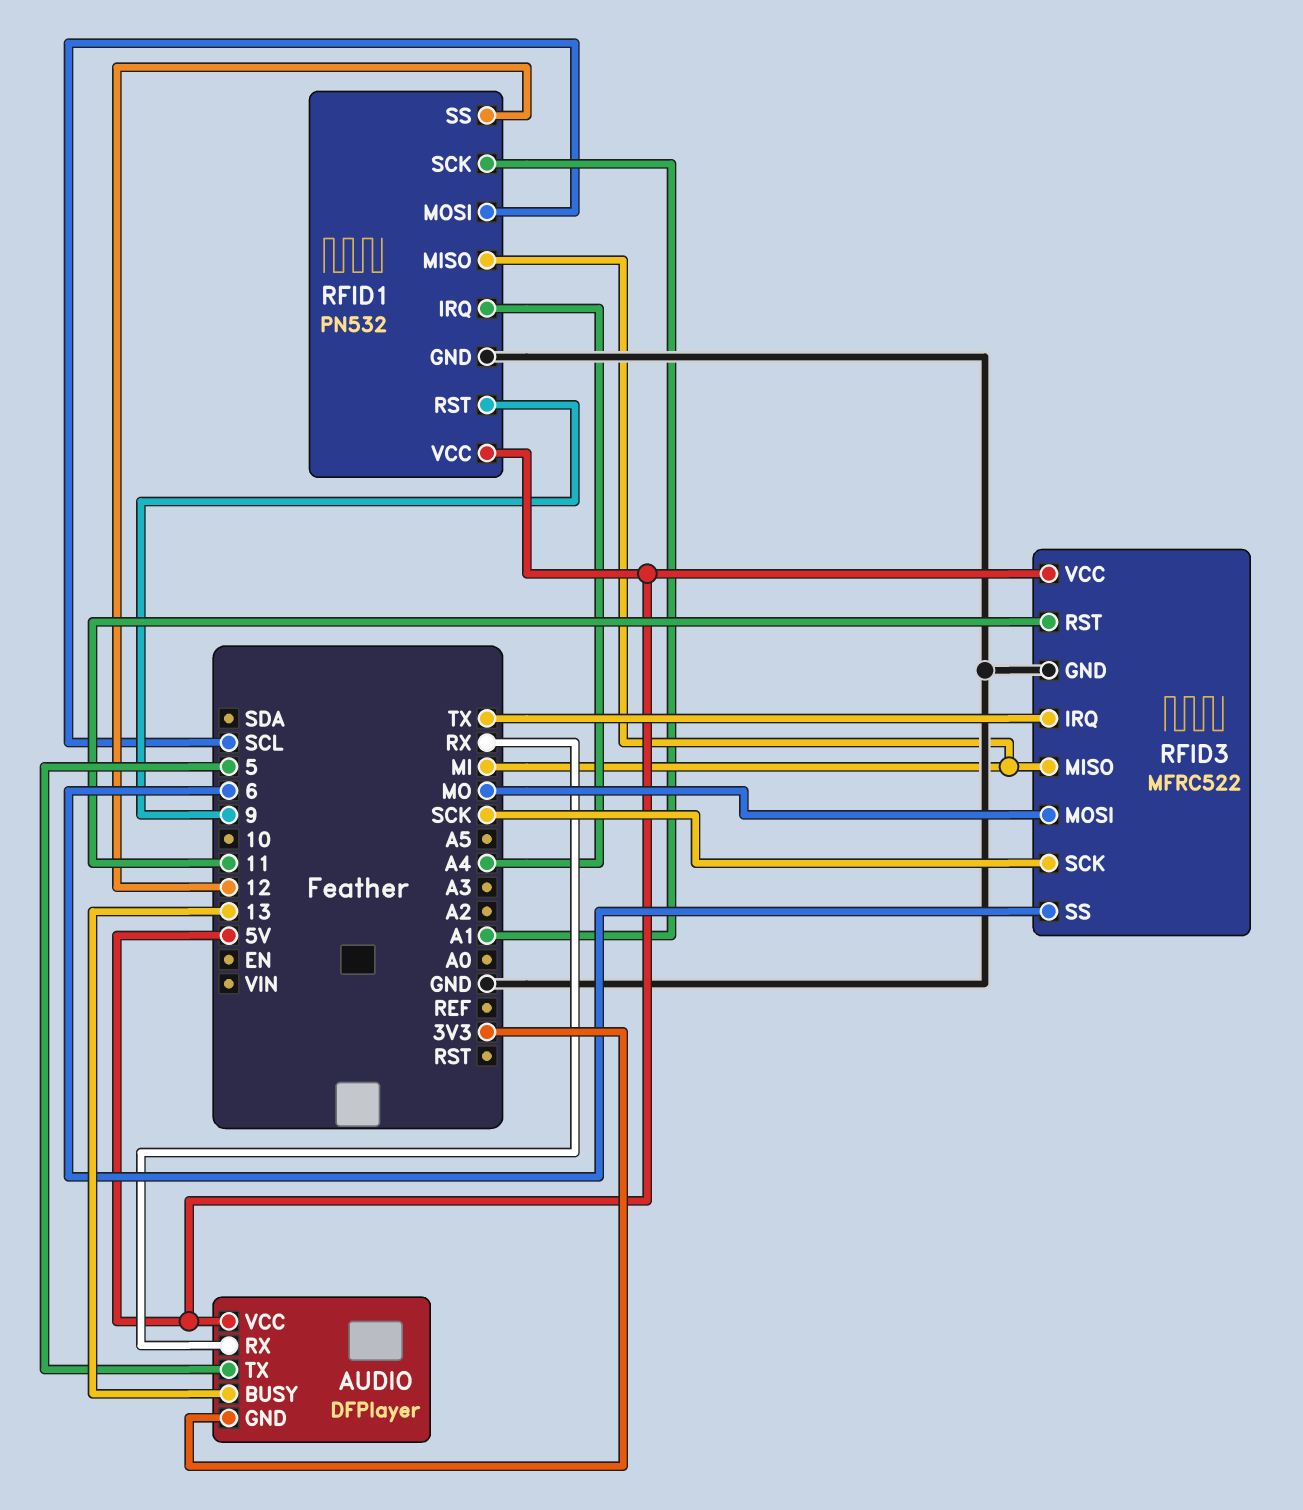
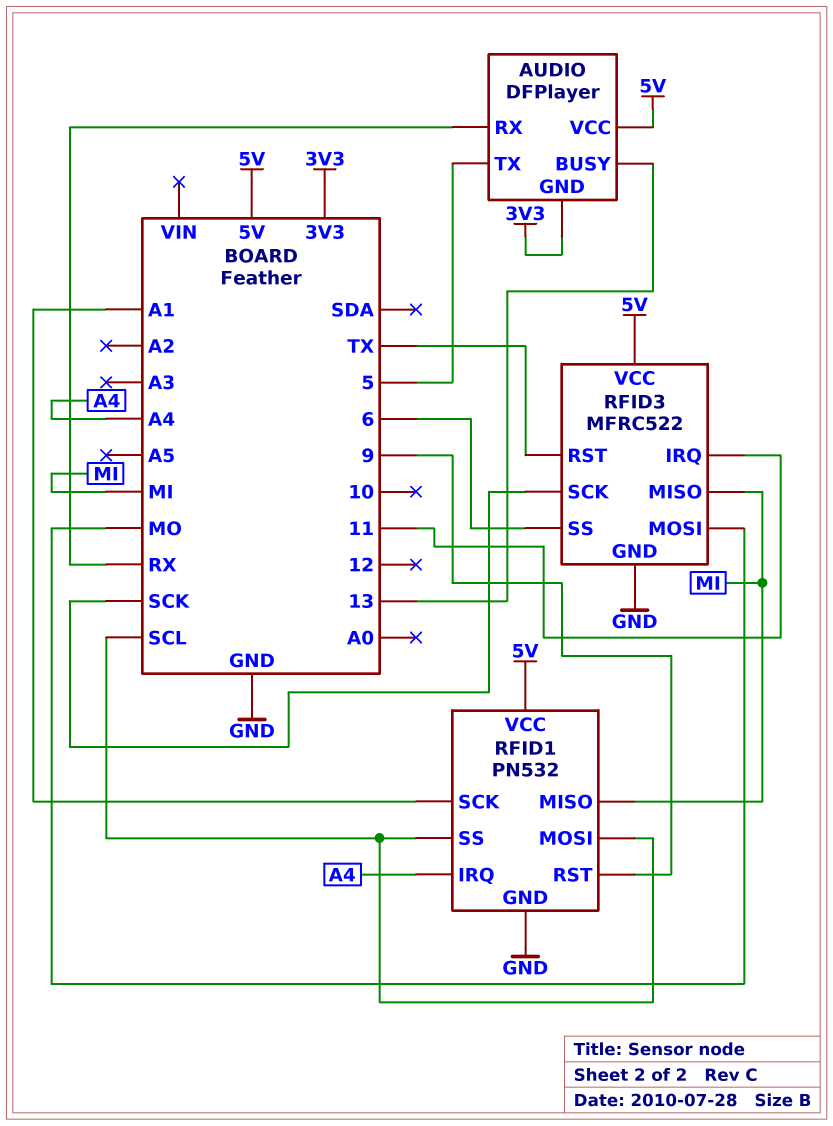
RFID1 pin SS: 12 -> SCL
RFID3 pin IRQ: TX -> 11
RFID3 pin RST: 11 -> TX

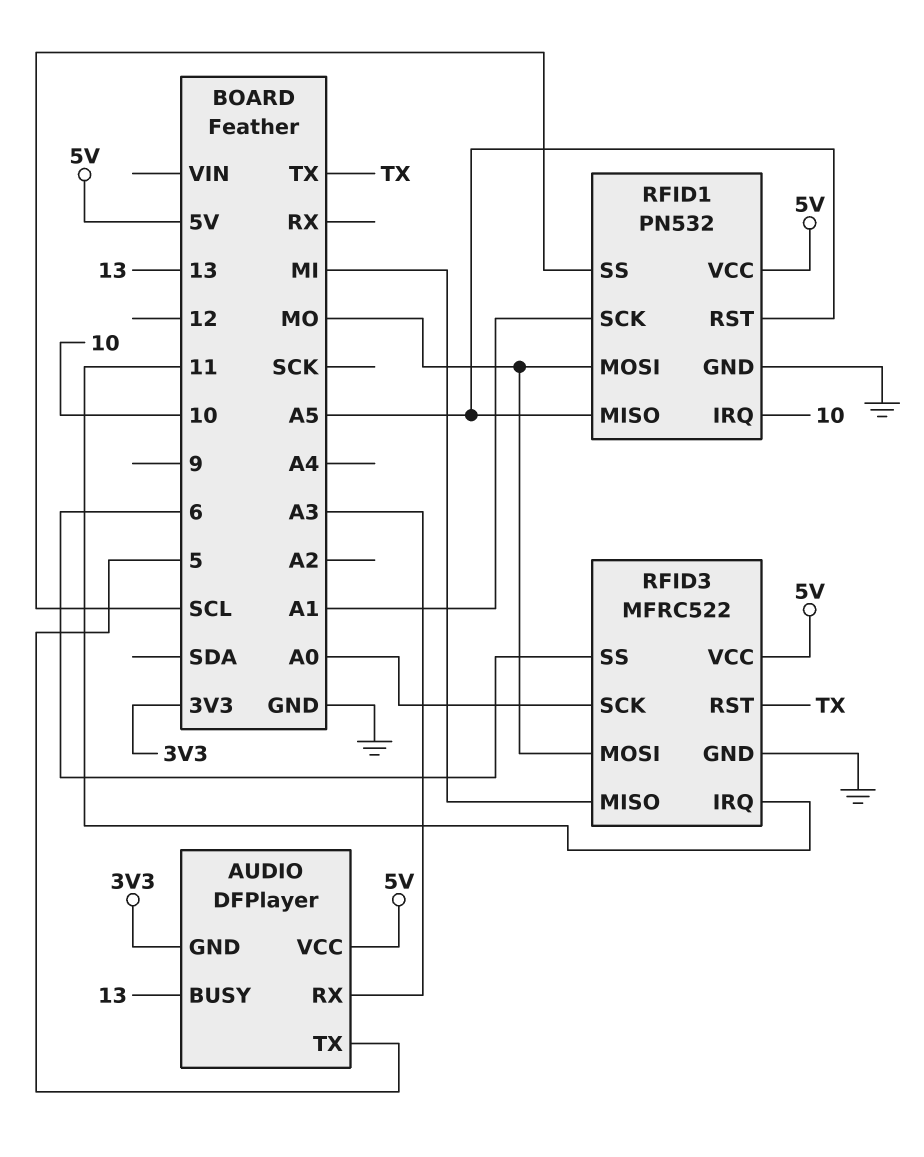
AUDIO pin RX: RX -> A3
RFID1 pin IRQ: A4 -> 10
RFID1 pin MISO: MI -> A5
RFID1 pin MOSI: SCL -> MO
RFID1 pin RST: 9 -> A5
RFID3 pin SCK: SCK -> A0

